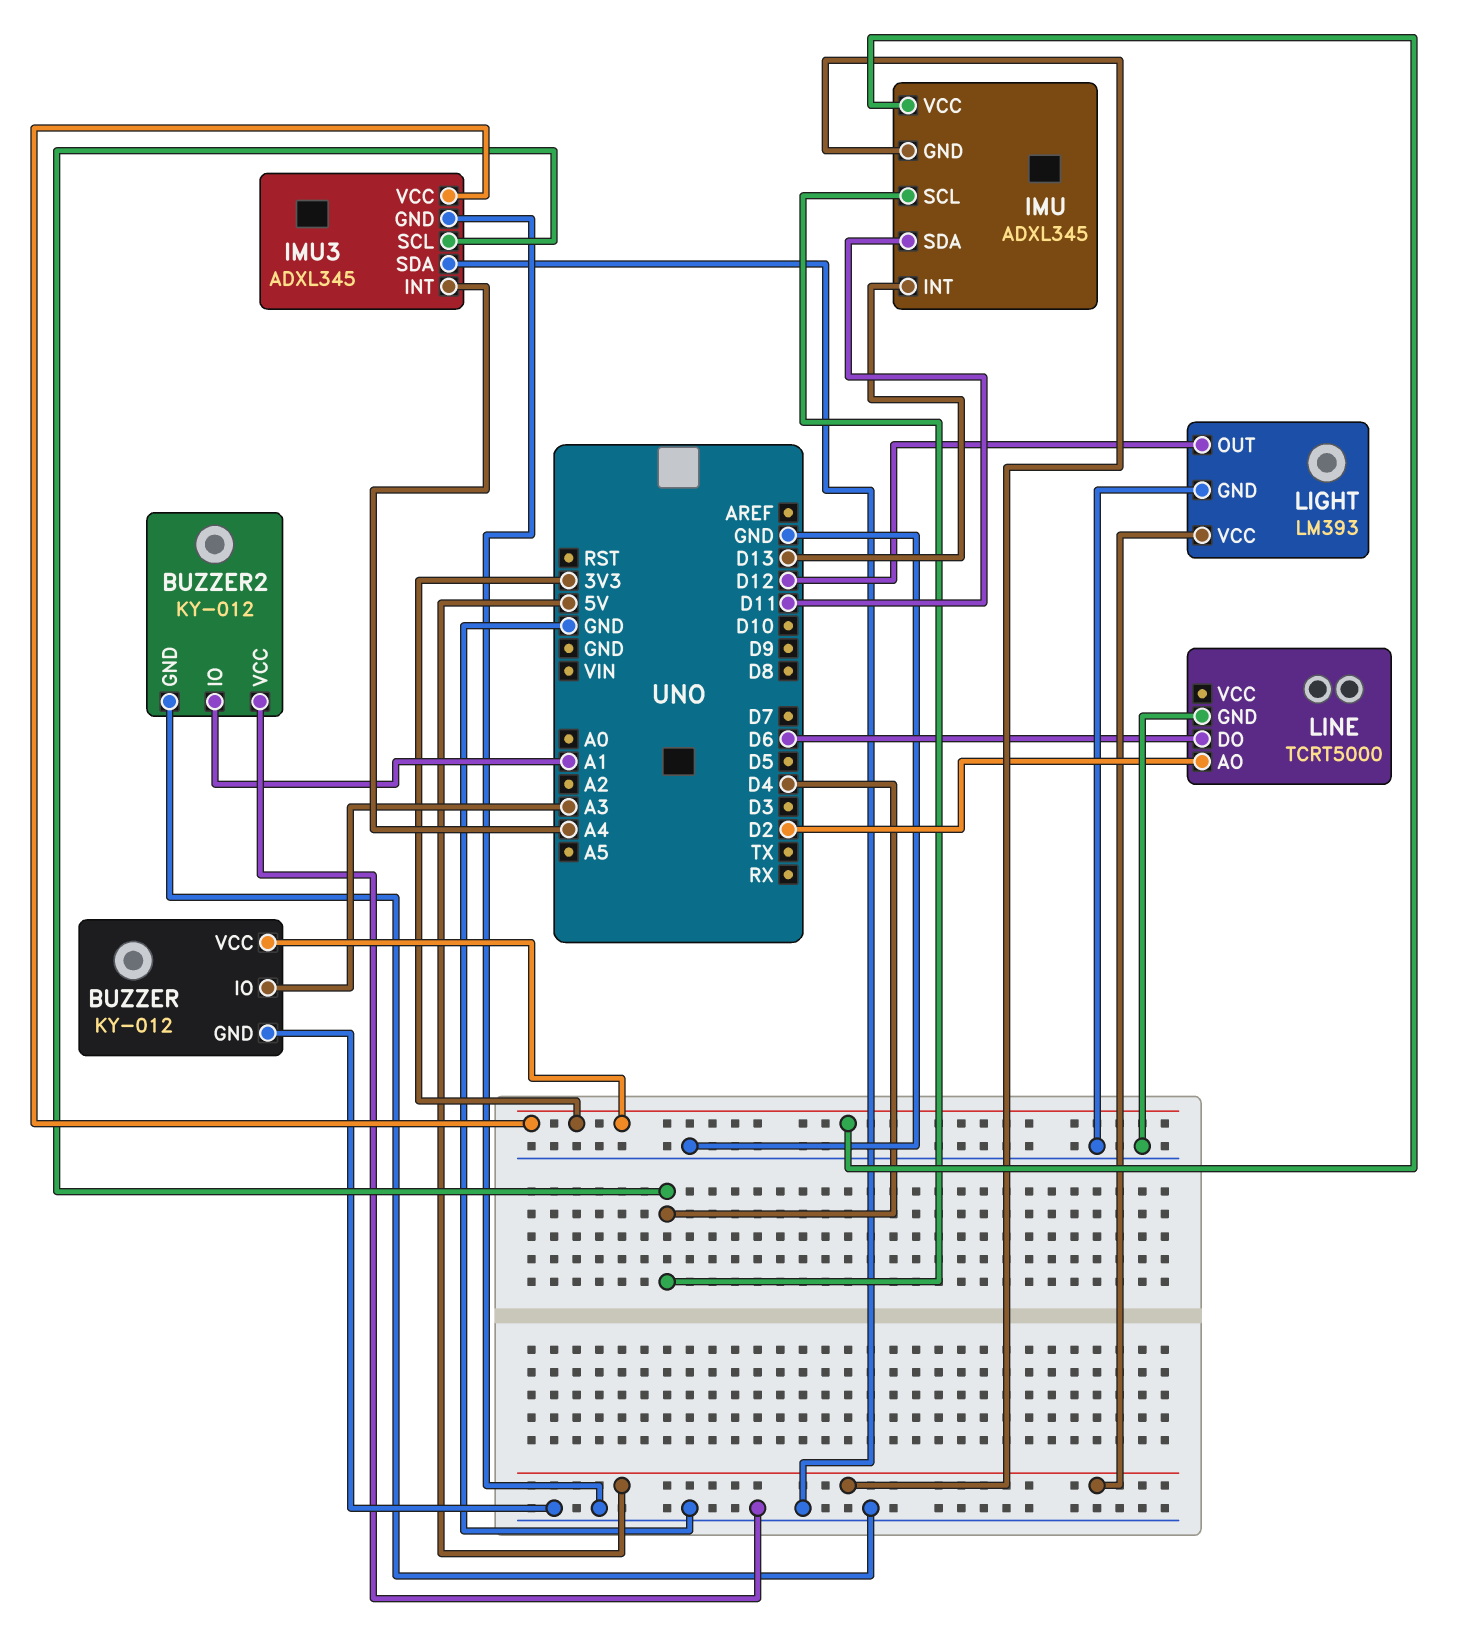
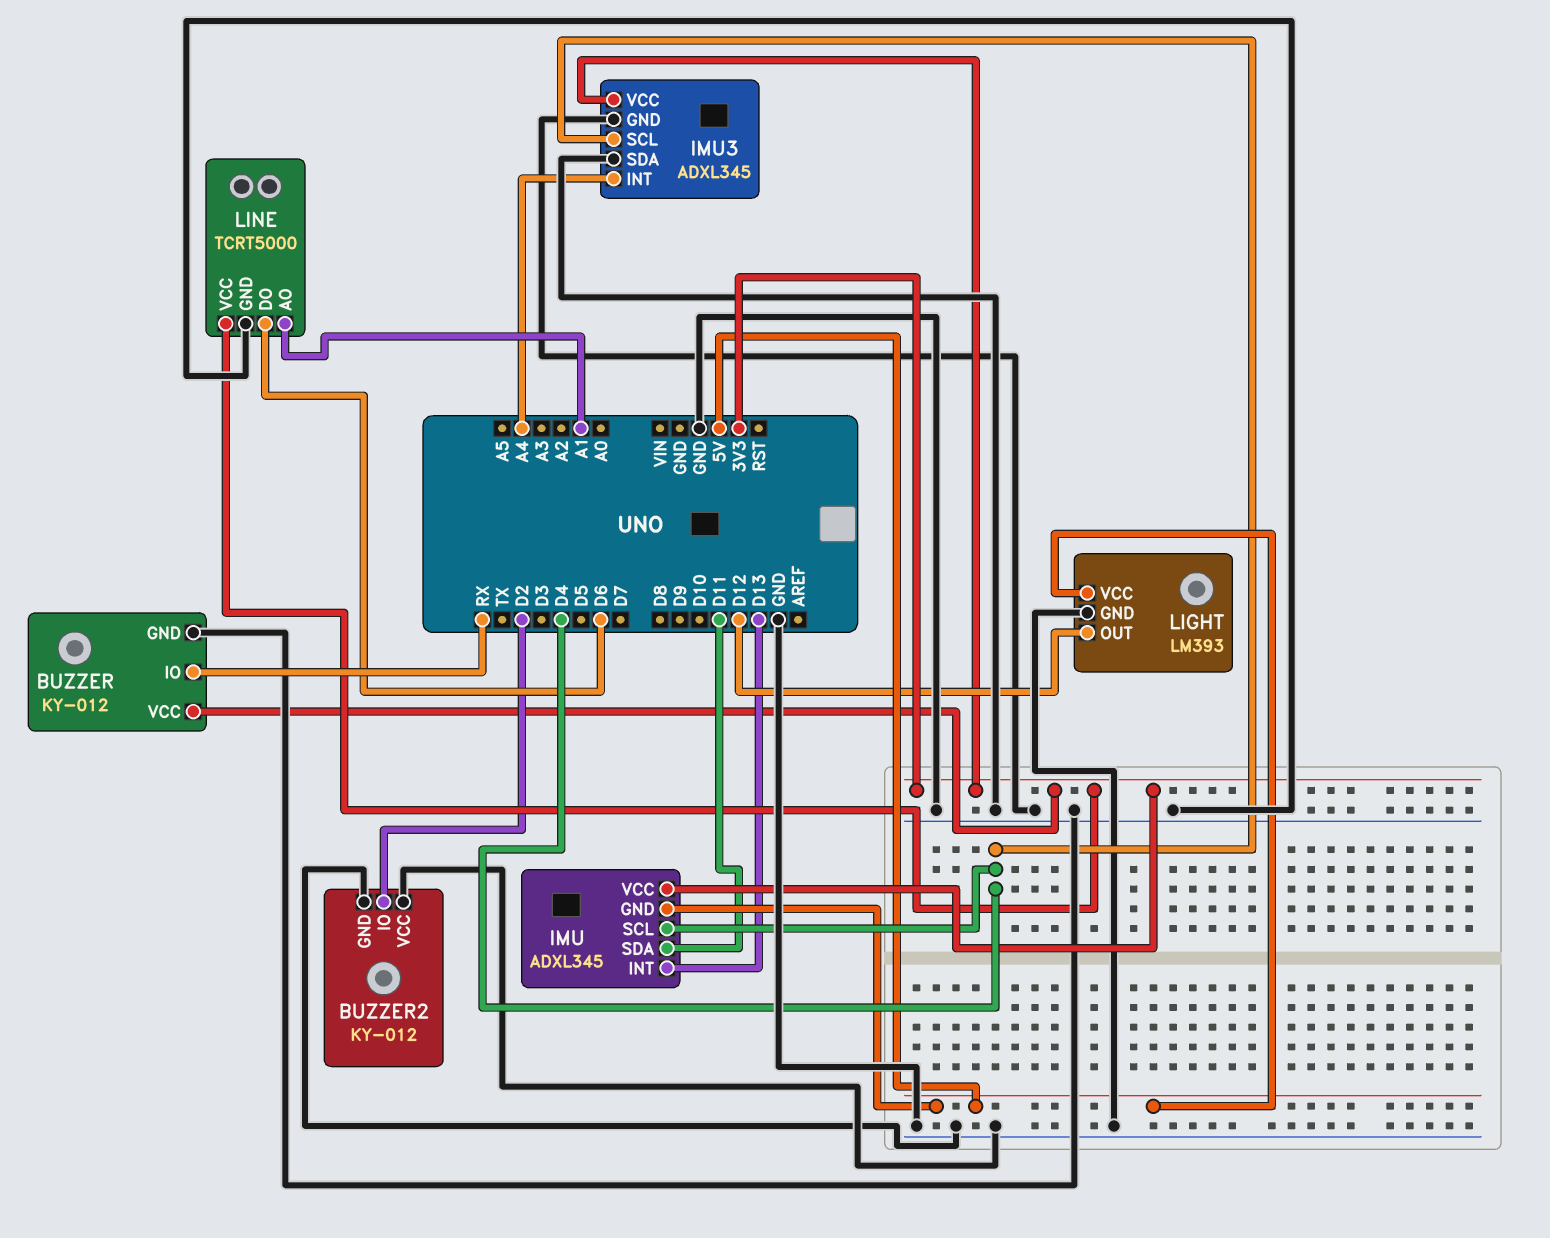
BUZZER pin IO: A3 -> RX
BUZZER2 pin IO: A1 -> D2
LINE pin AO: D2 -> A1
LINE pin VCC: none -> 3V3

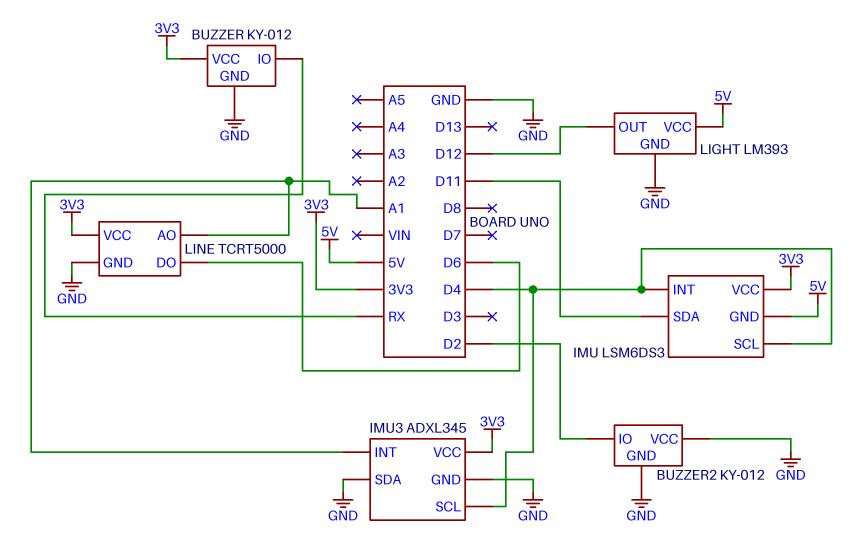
IMU: ADXL345 -> LSM6DS3
IMU pin INT: D13 -> D4
IMU3 pin INT: A4 -> A1

